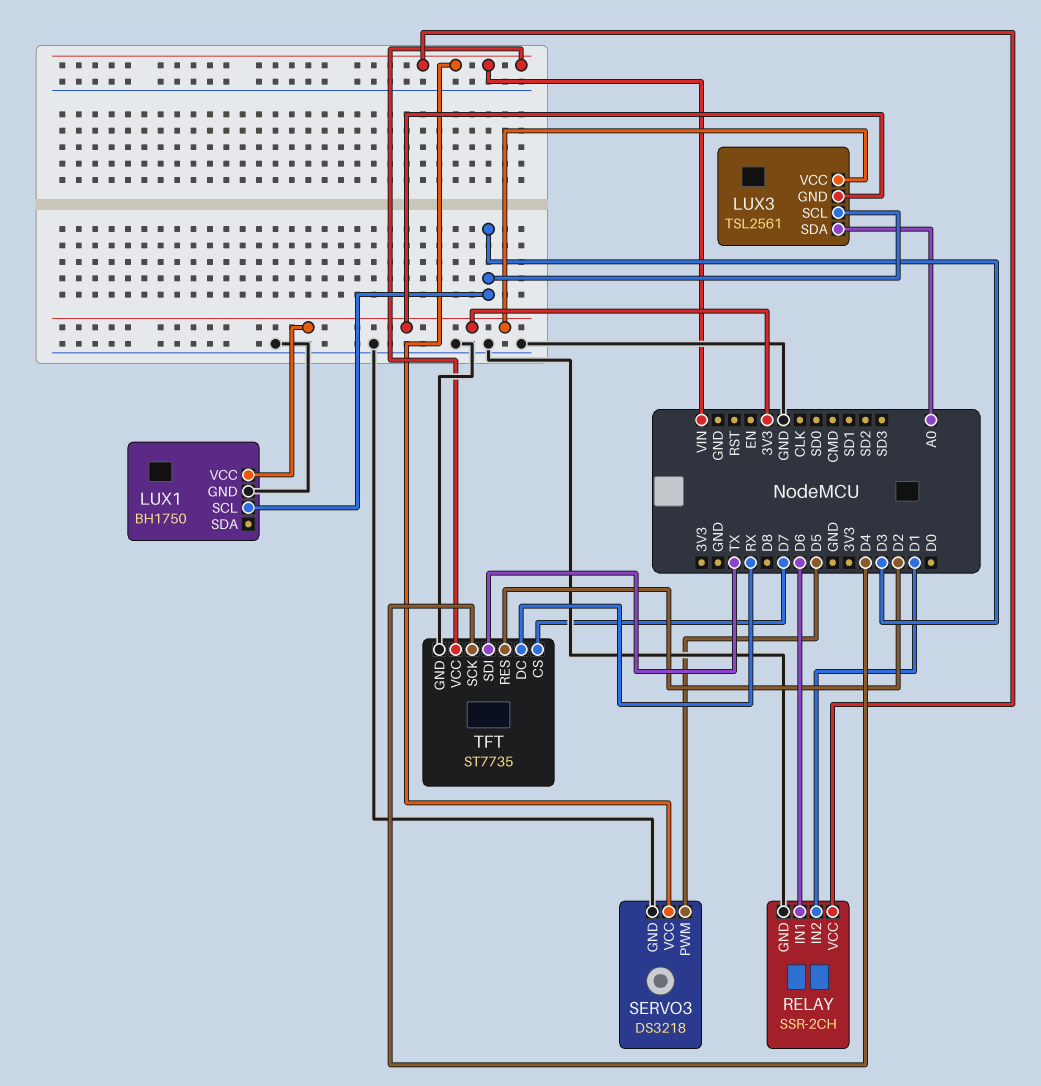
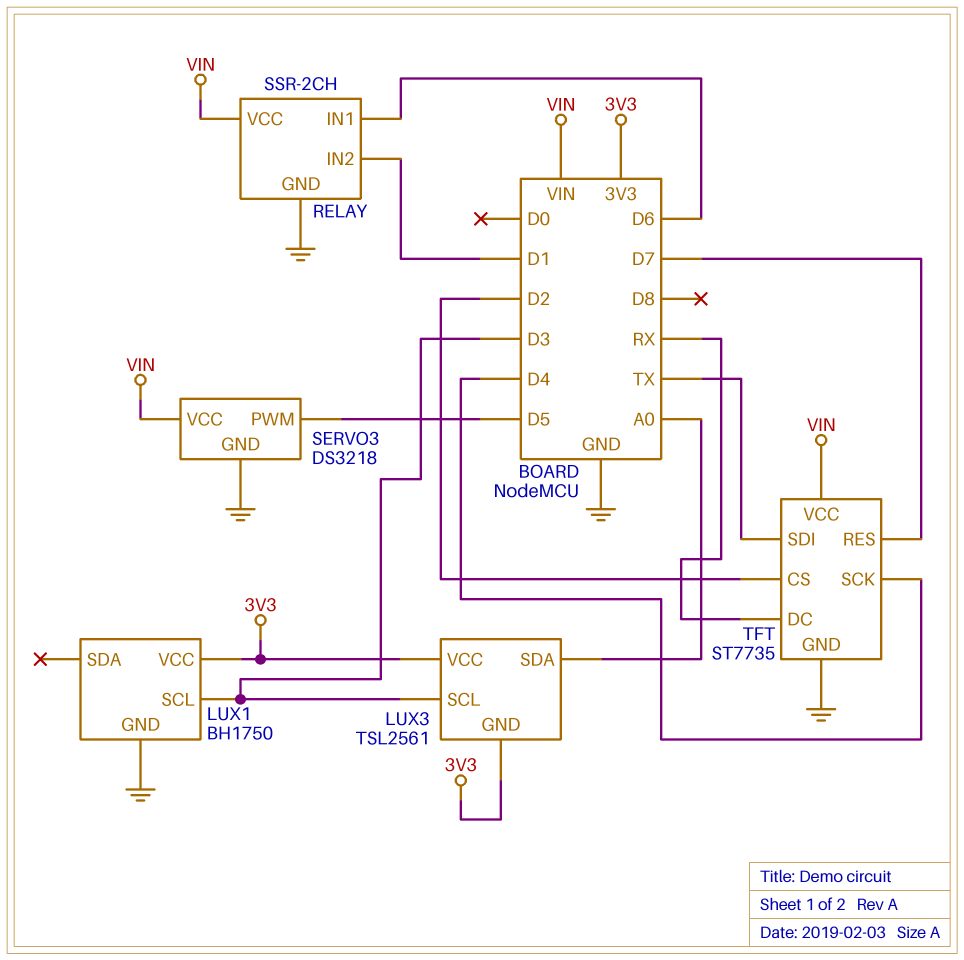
TFT pin CS: D7 -> D2
TFT pin RES: D2 -> D7

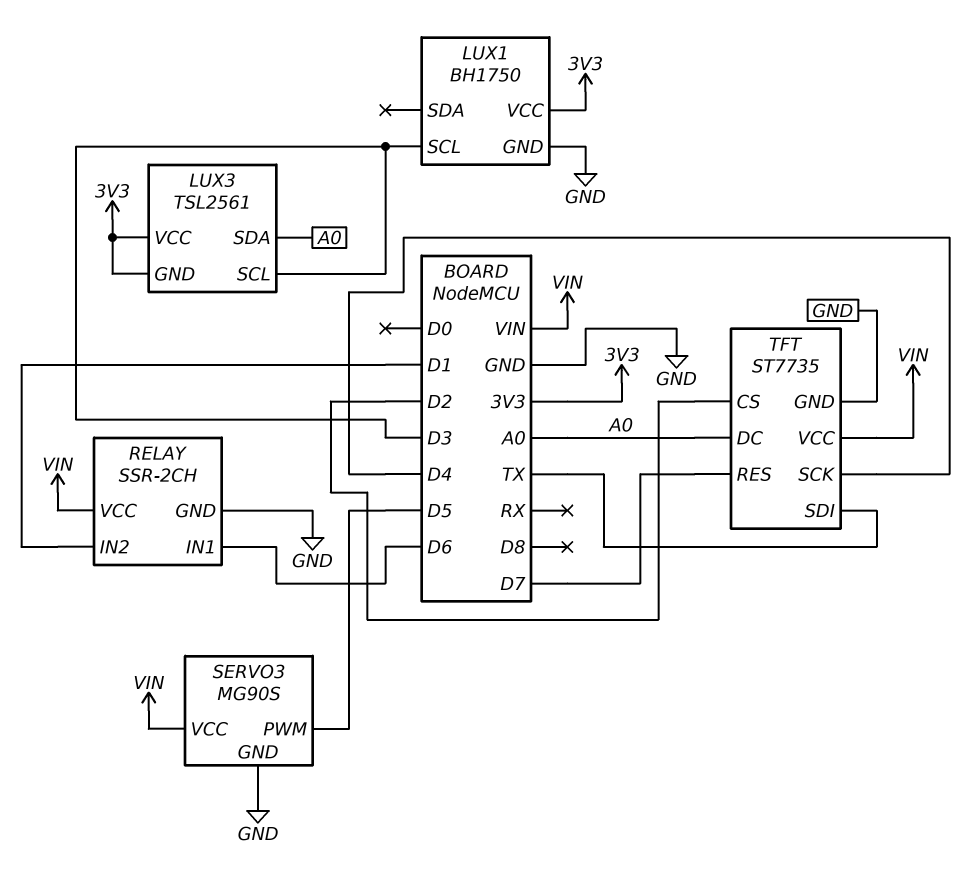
SERVO3: DS3218 -> MG90S
TFT pin DC: RX -> A0

